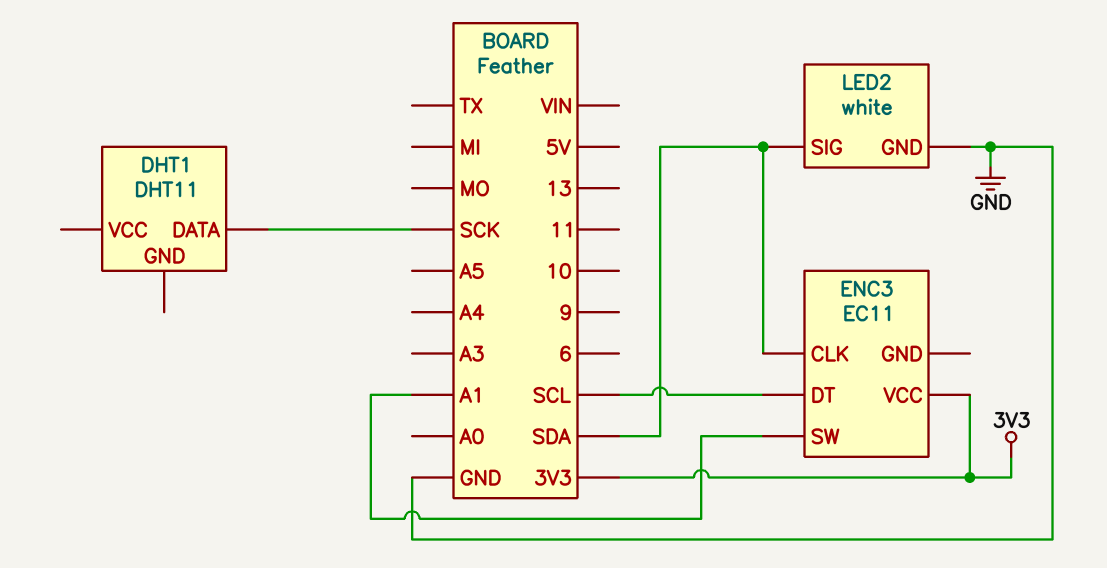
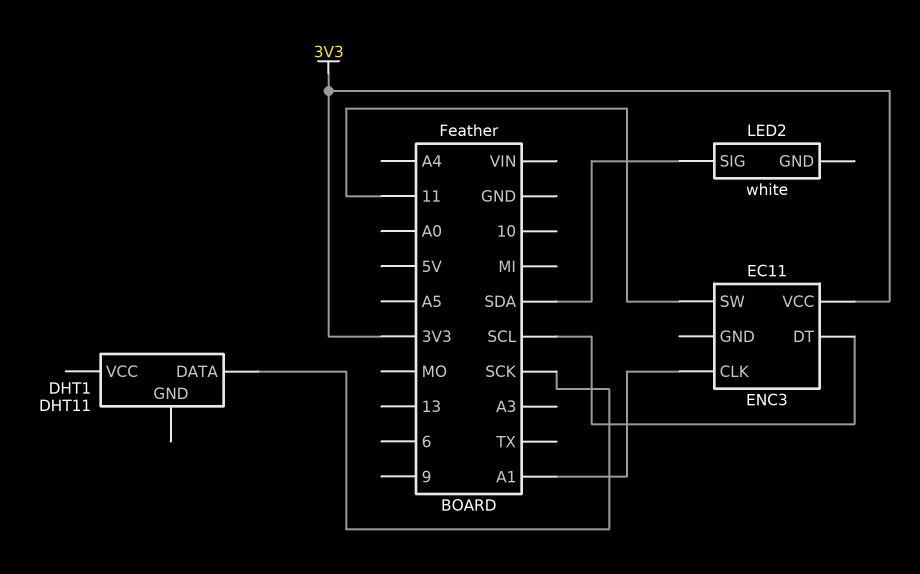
ENC3 pin CLK: SDA -> A1
ENC3 pin SW: A1 -> 11
LED2 pin GND: GND -> none

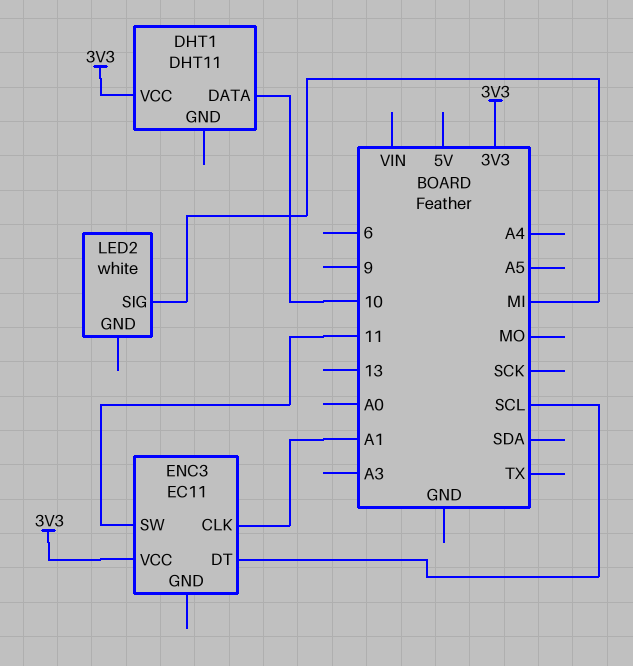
DHT1 pin DATA: SCK -> 10
DHT1 pin VCC: none -> 3V3
LED2 pin SIG: SDA -> MI

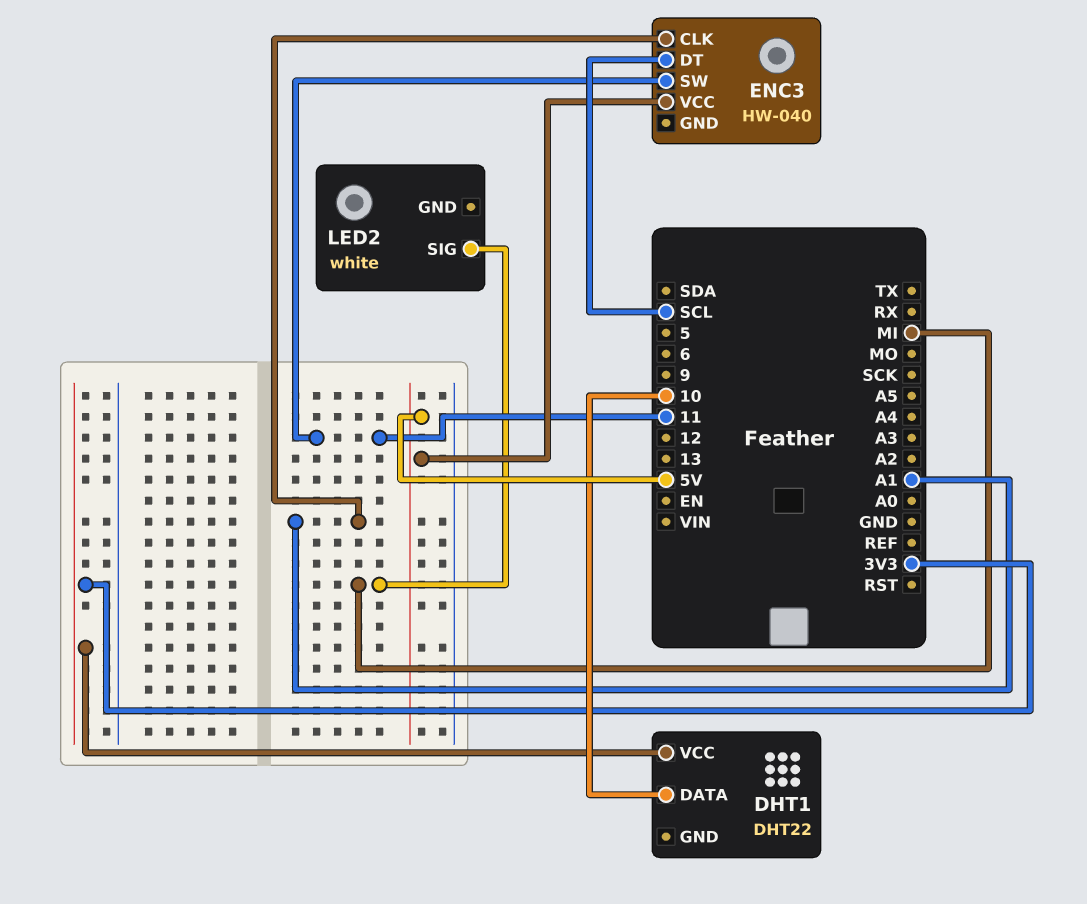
DHT1: DHT11 -> DHT22
ENC3: EC11 -> HW-040
ENC3 pin VCC: 3V3 -> 5V

